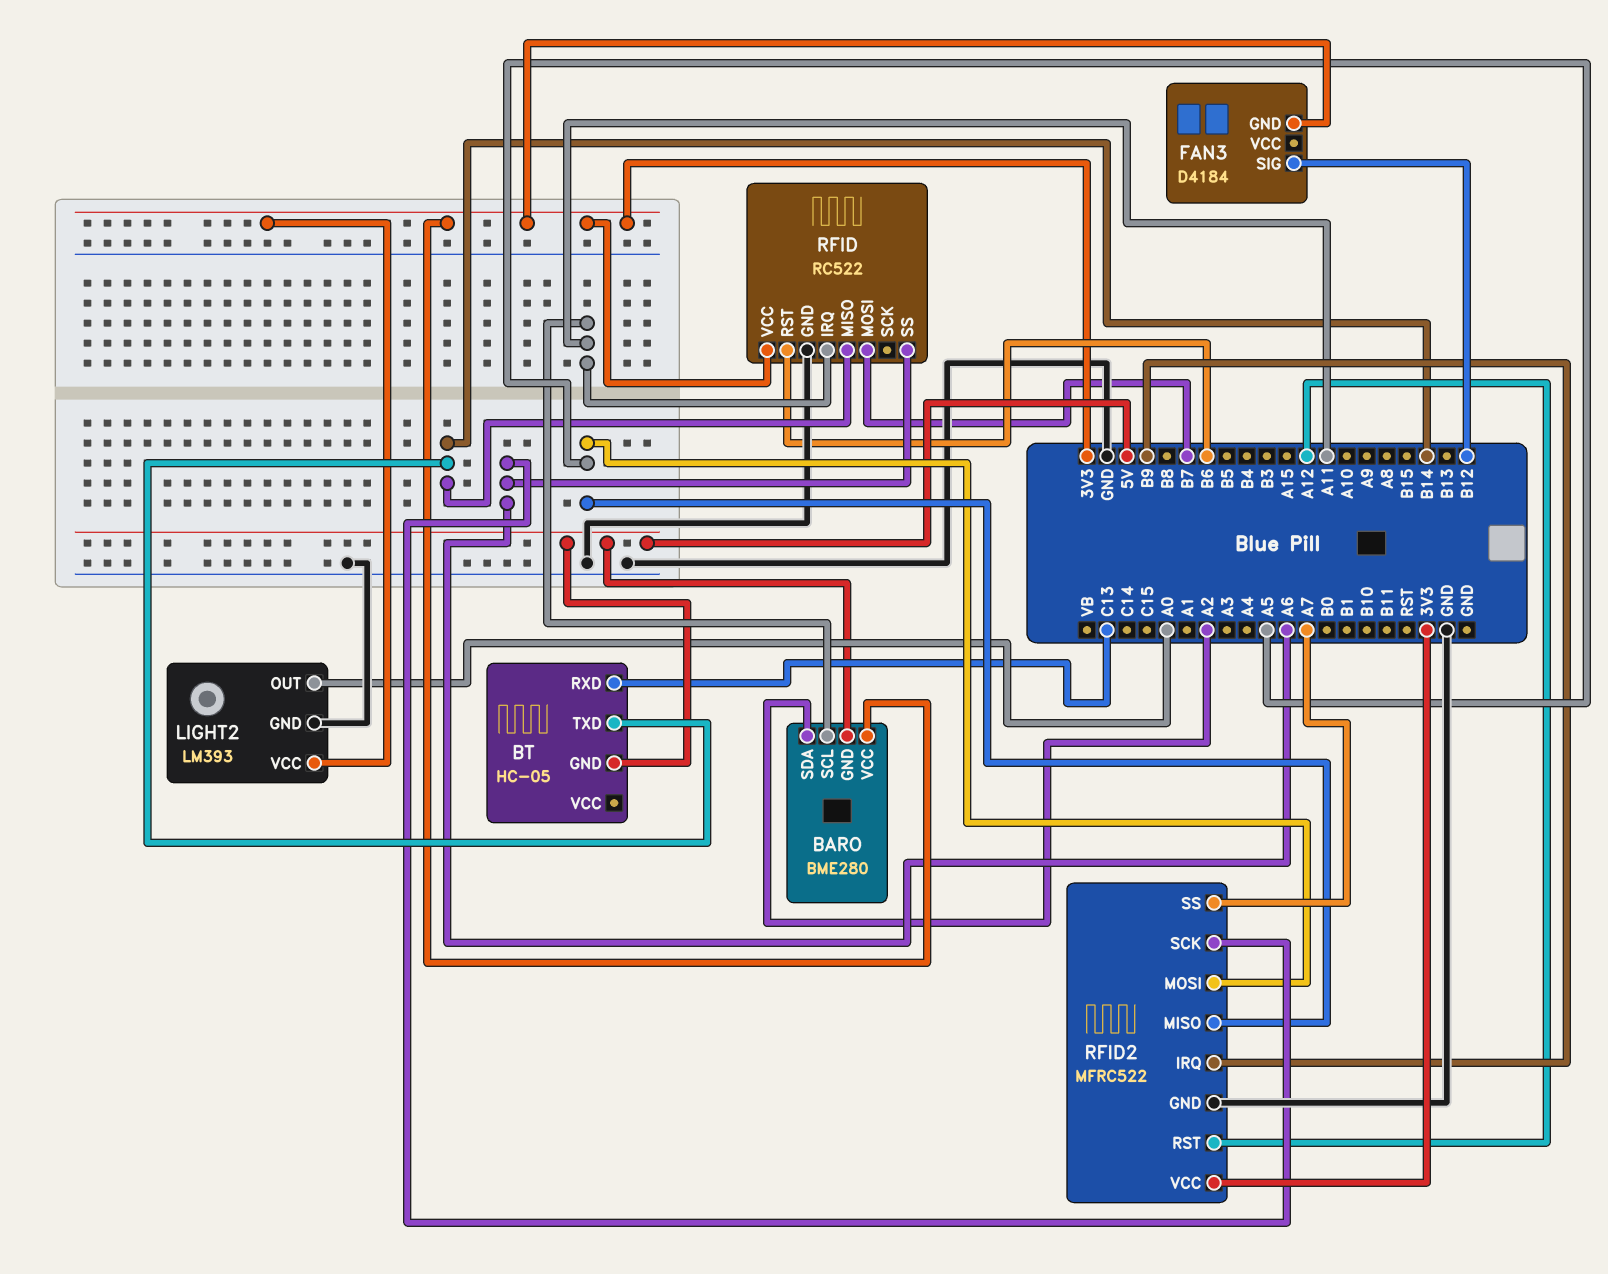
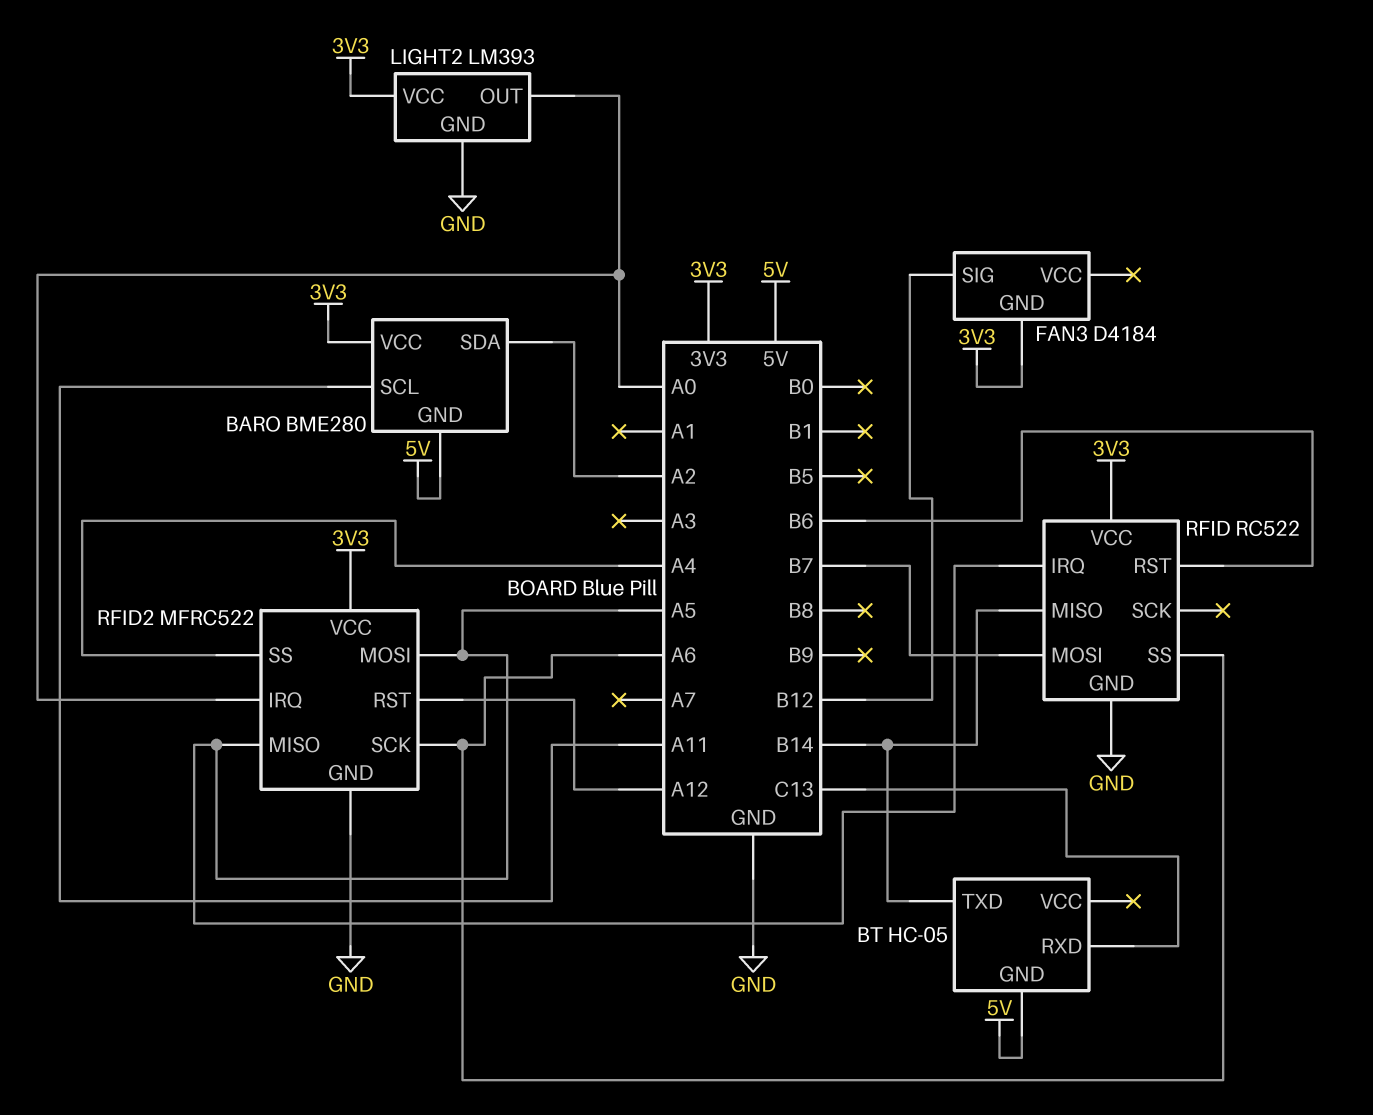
RFID pin IRQ: A11 -> A5
RFID2 pin IRQ: B9 -> A0
RFID2 pin SS: A7 -> A4

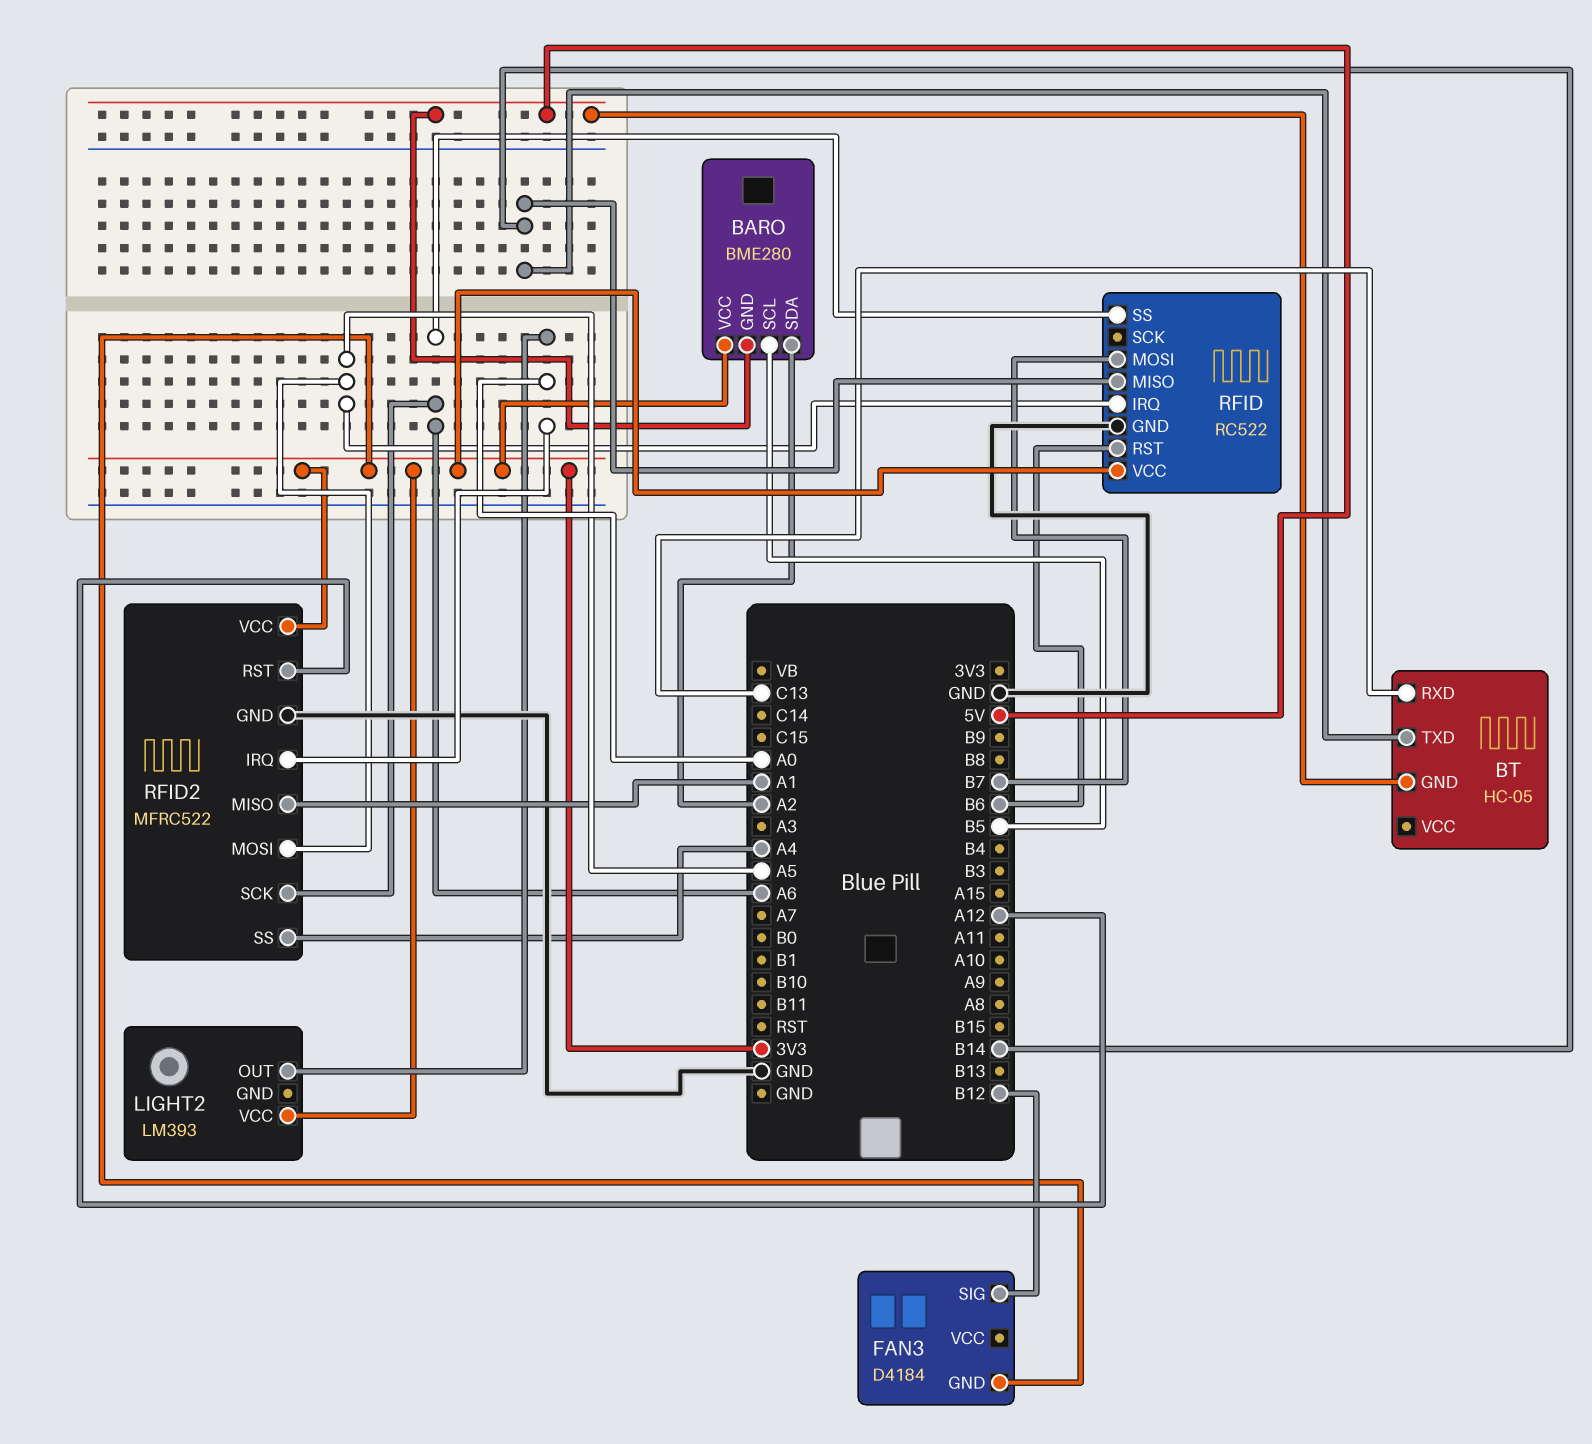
BARO pin SCL: A11 -> B5
LIGHT2 pin GND: GND -> none
RFID2 pin MISO: A5 -> A1

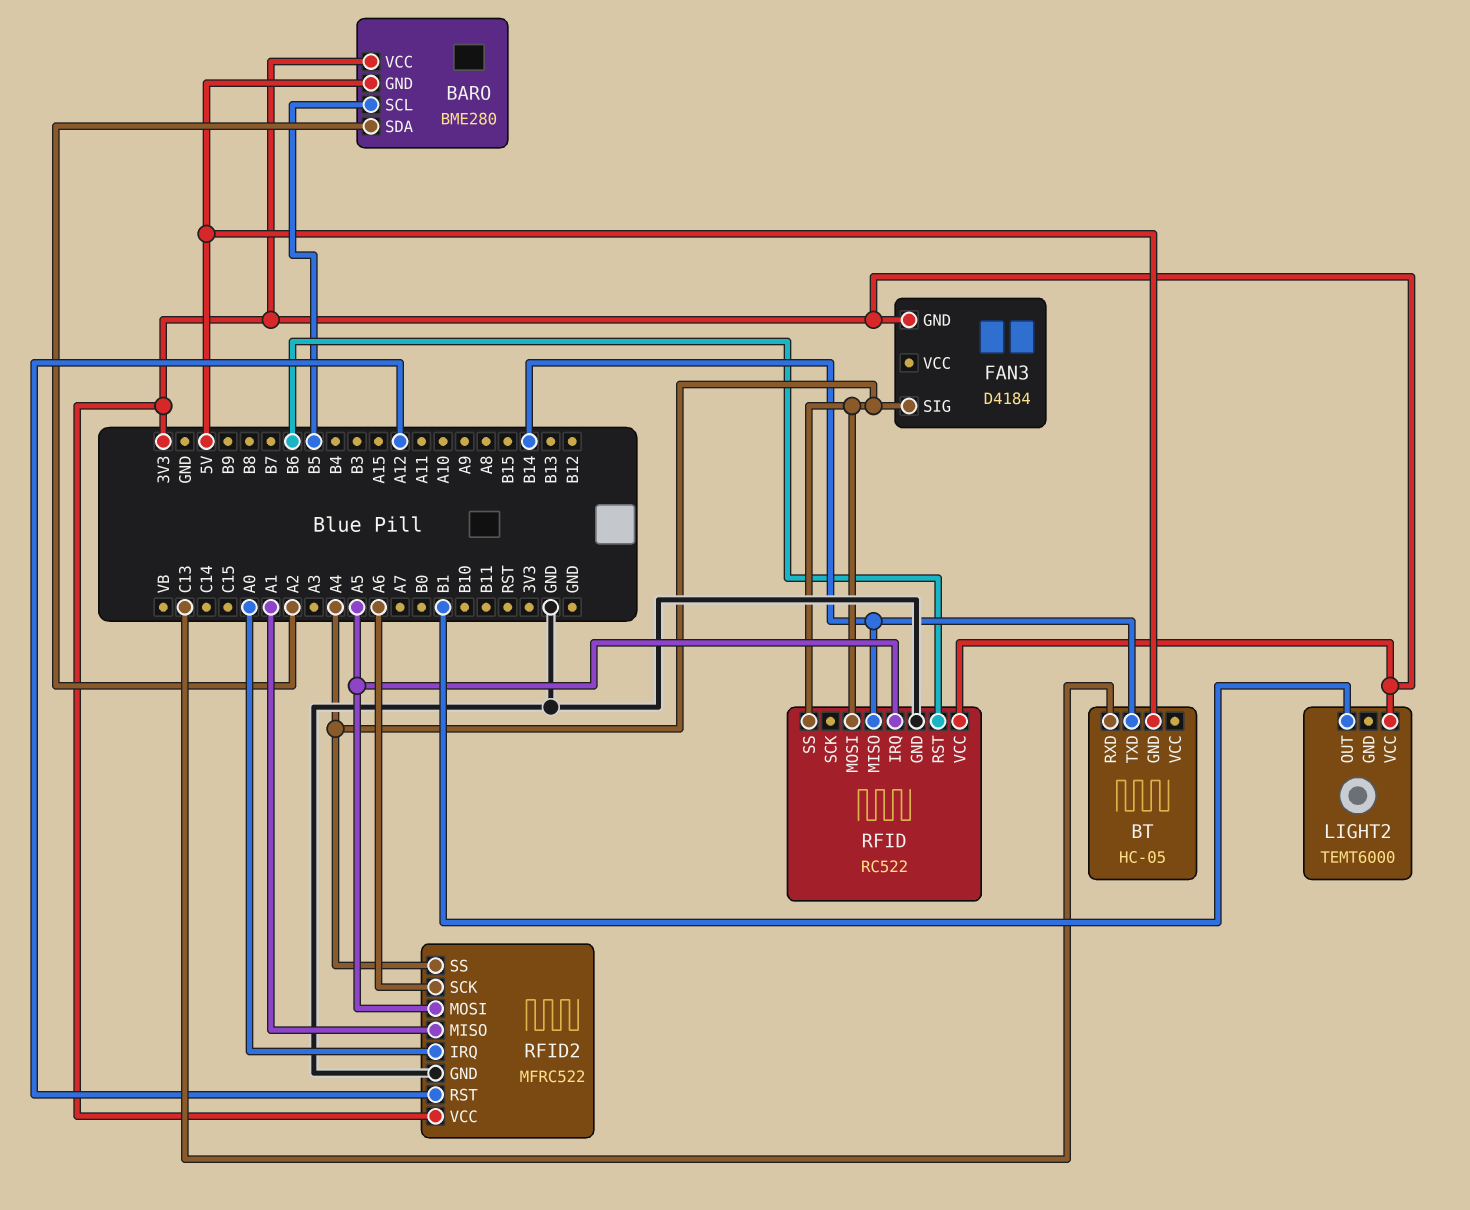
FAN3 pin SIG: B12 -> A4
LIGHT2: LM393 -> TEMT6000
LIGHT2 pin OUT: A0 -> B1
RFID pin MOSI: B7 -> A4
RFID pin SS: A6 -> A4

